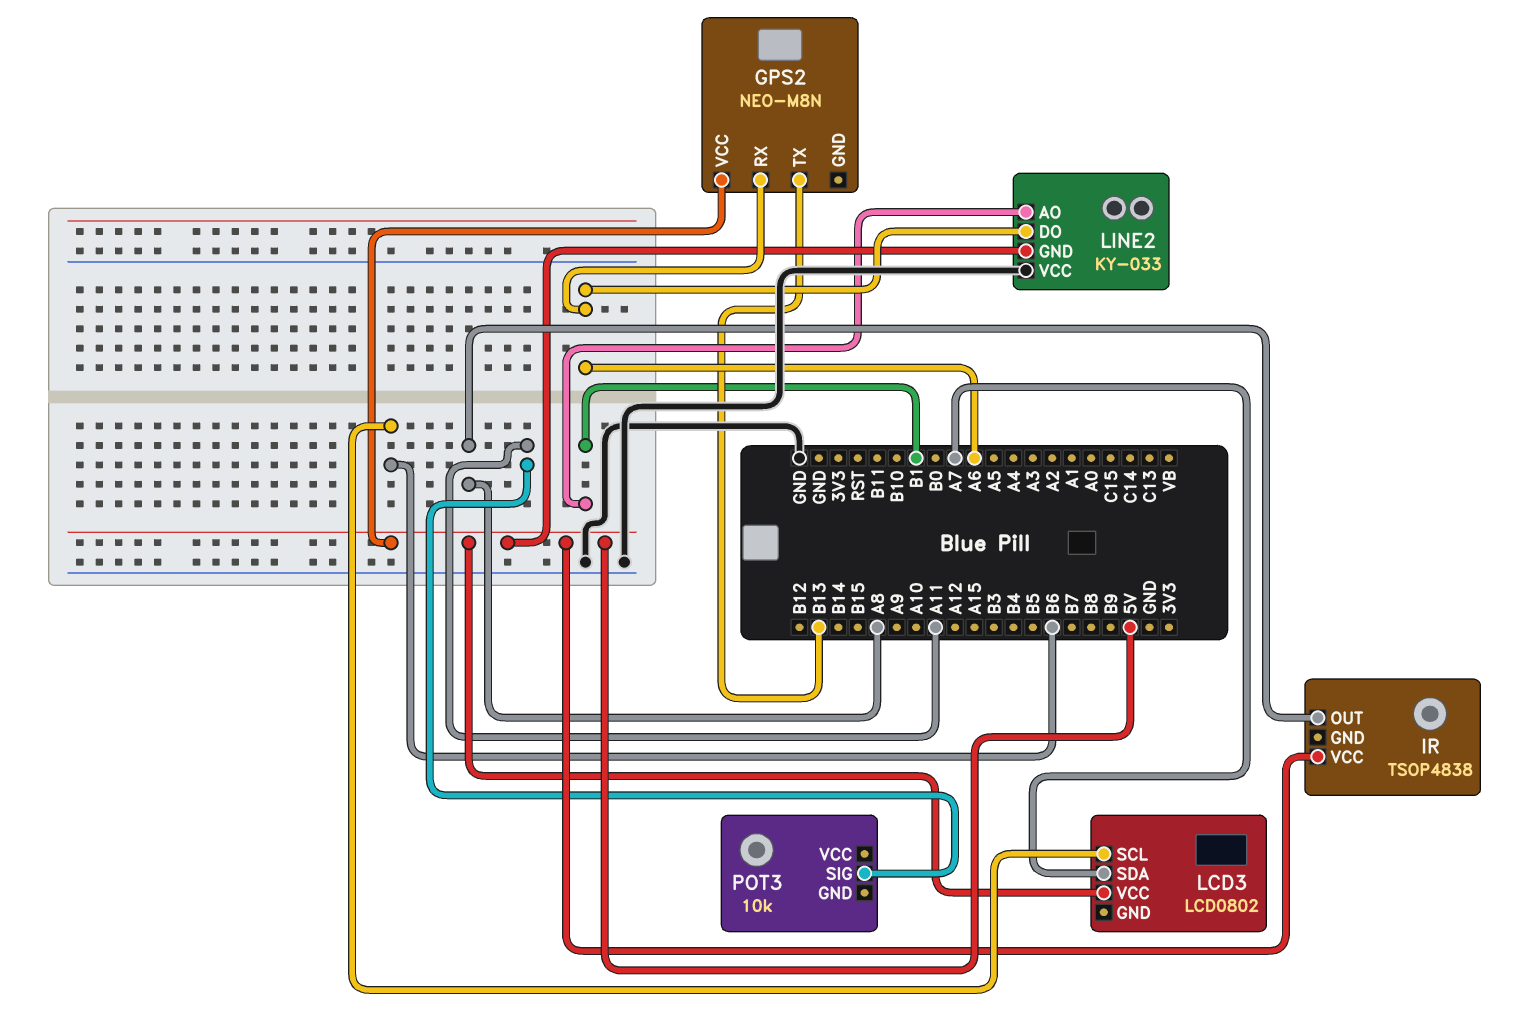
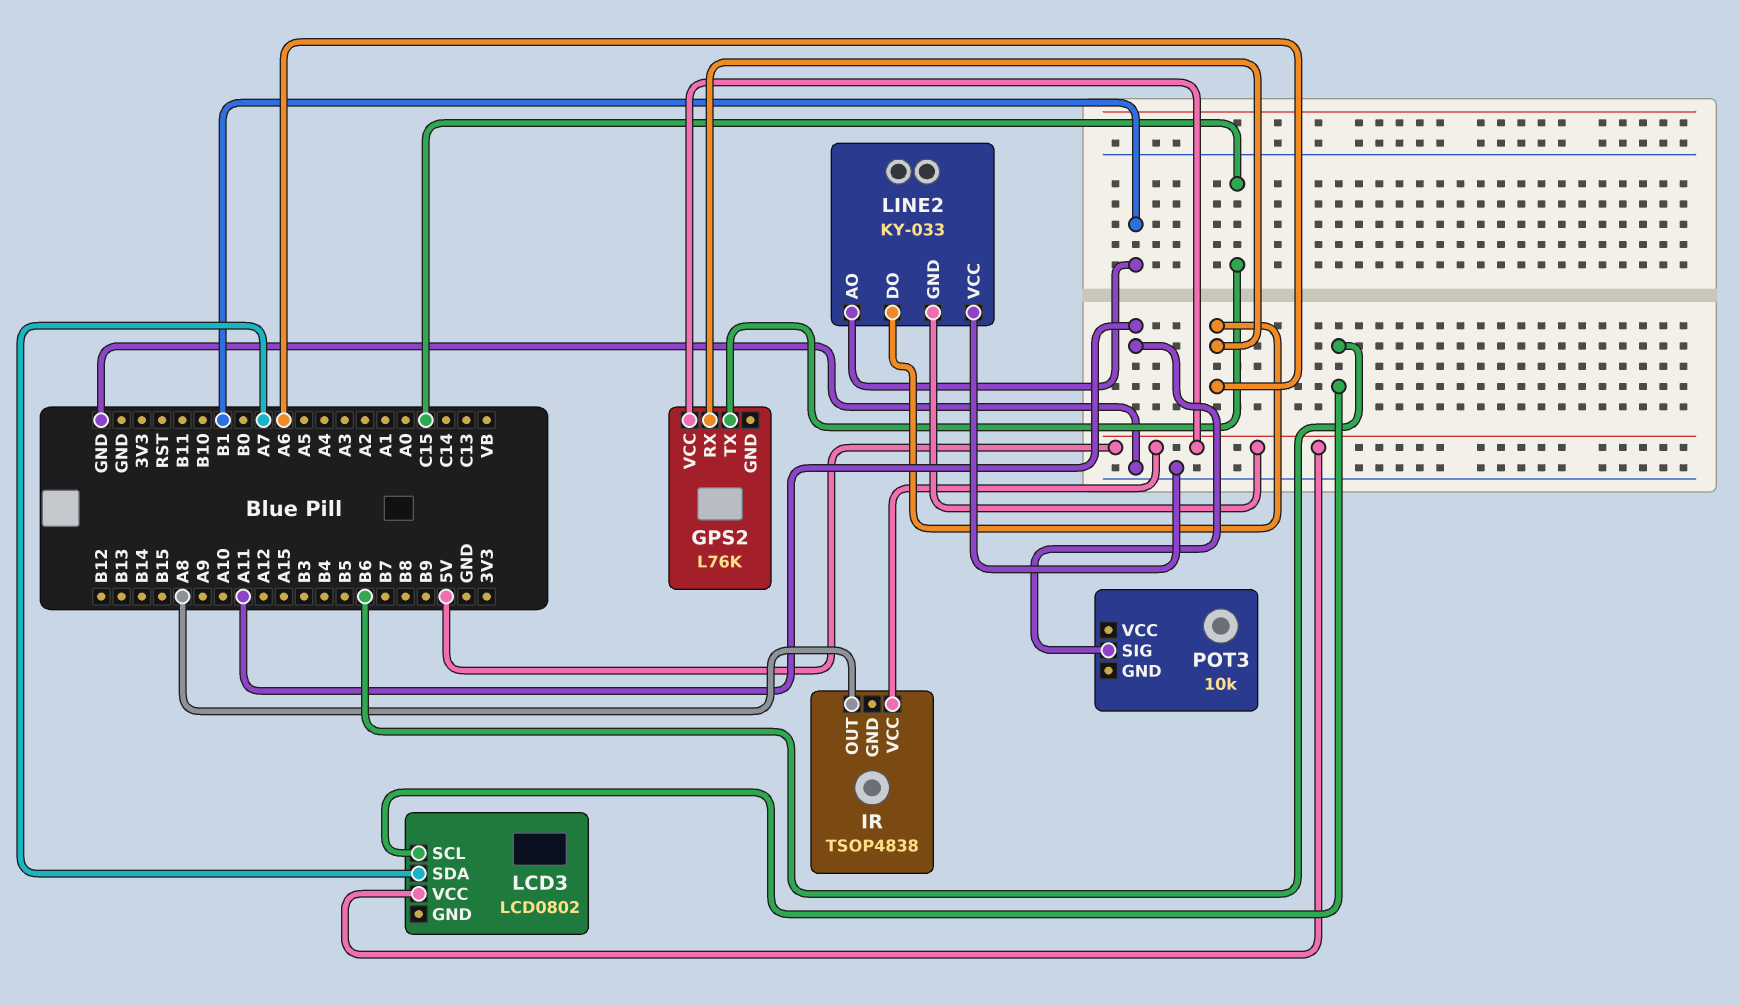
GPS2: NEO-M8N -> L76K
GPS2 pin TX: B13 -> C15

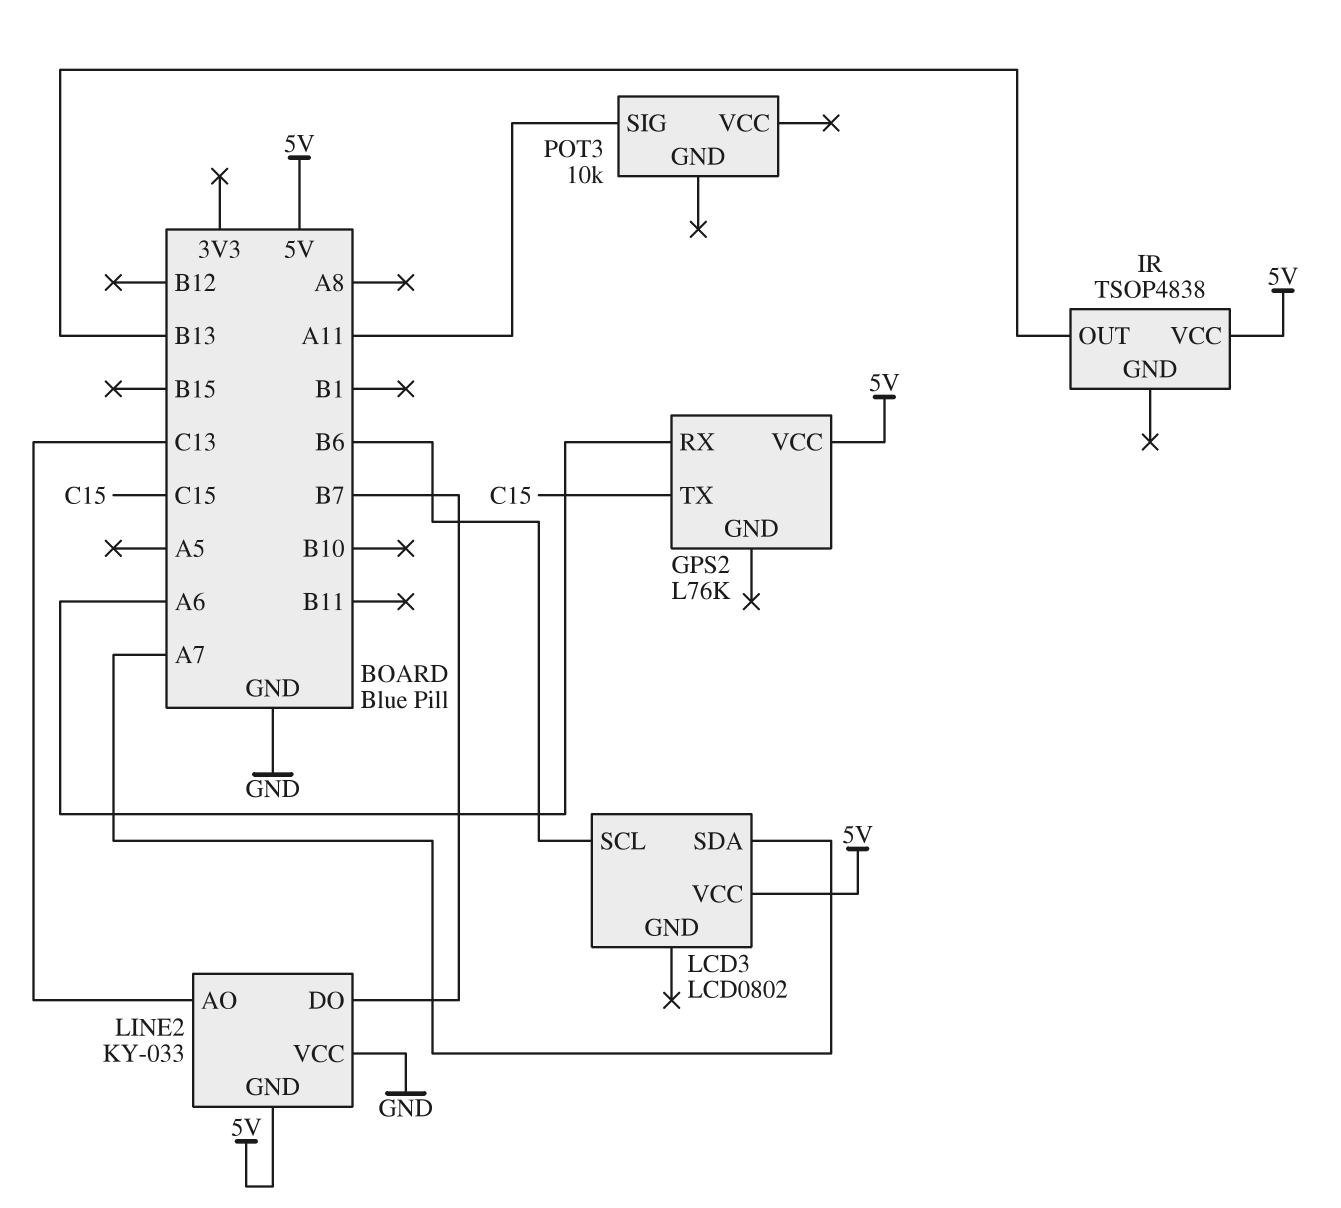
IR pin OUT: A8 -> B13
LINE2 pin AO: B1 -> C13
LINE2 pin DO: A6 -> B7

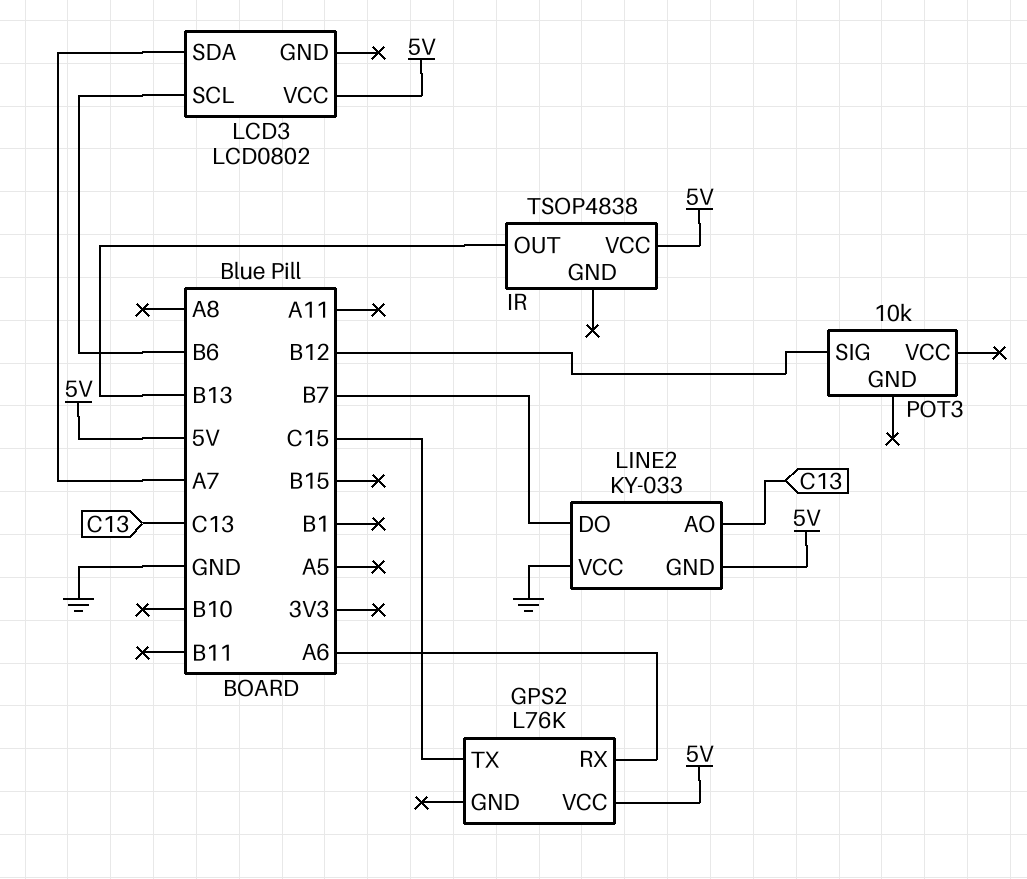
POT3 pin SIG: A11 -> B12

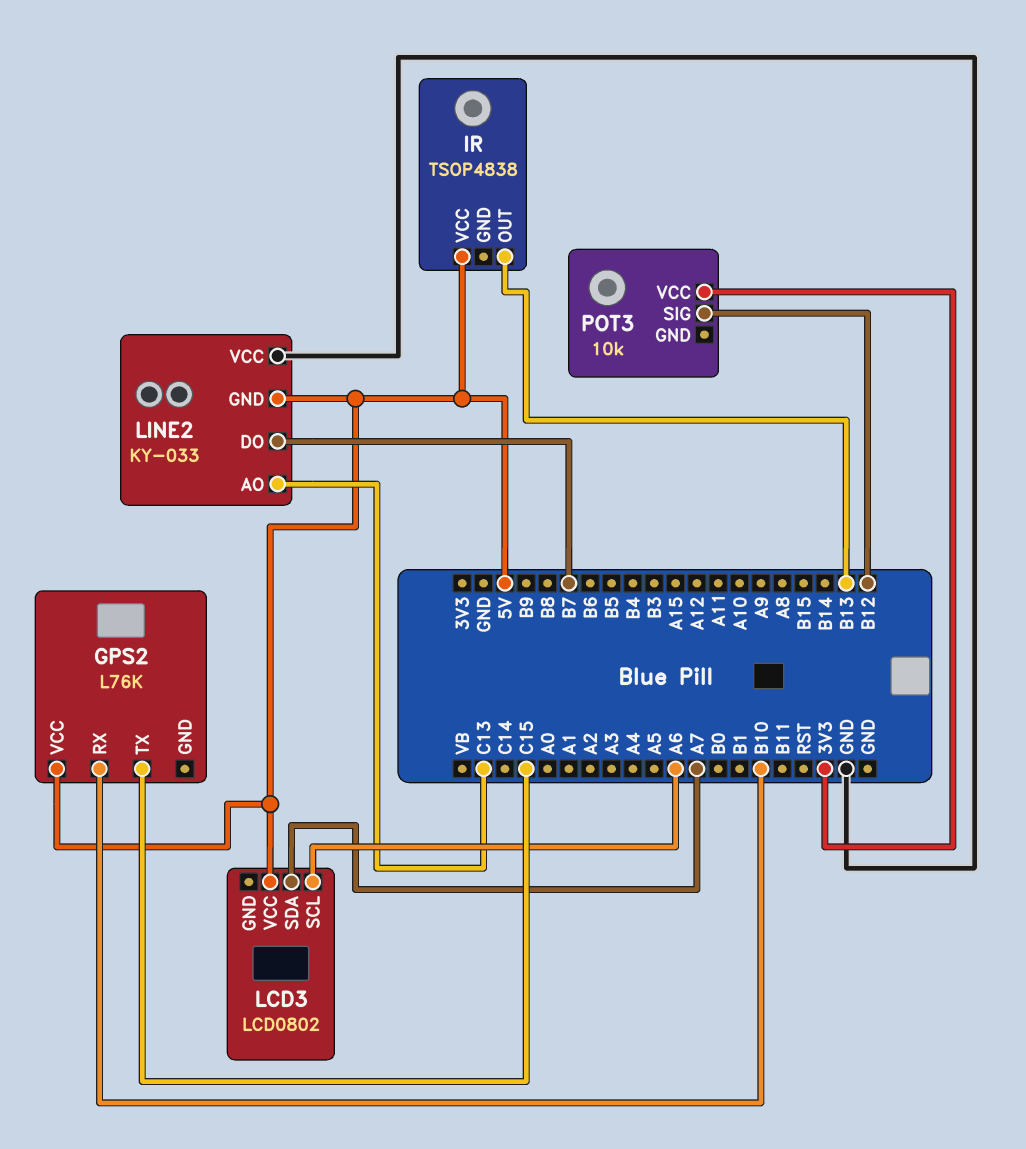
GPS2 pin RX: A6 -> B10
LCD3 pin SCL: B6 -> A6
POT3 pin VCC: none -> 3V3

